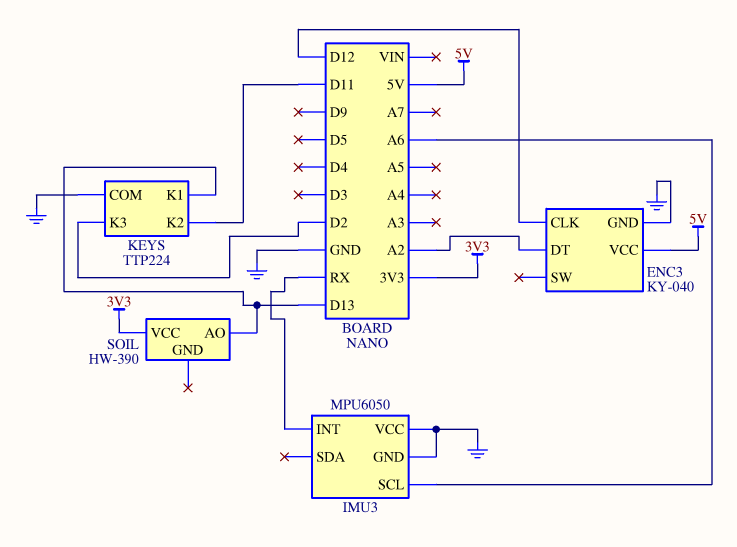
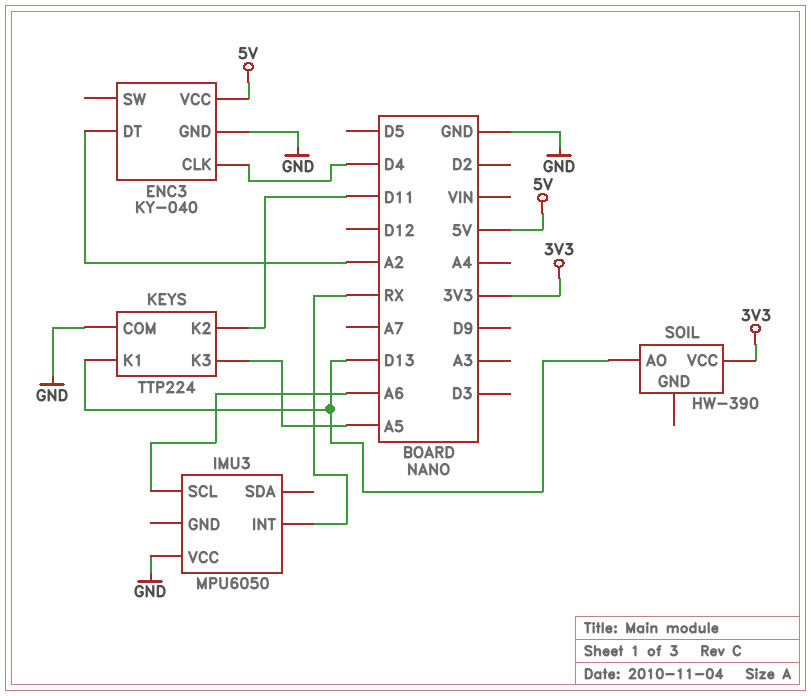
ENC3 pin CLK: D12 -> D4
IMU3 pin GND: GND -> none
KEYS pin K3: D2 -> A5

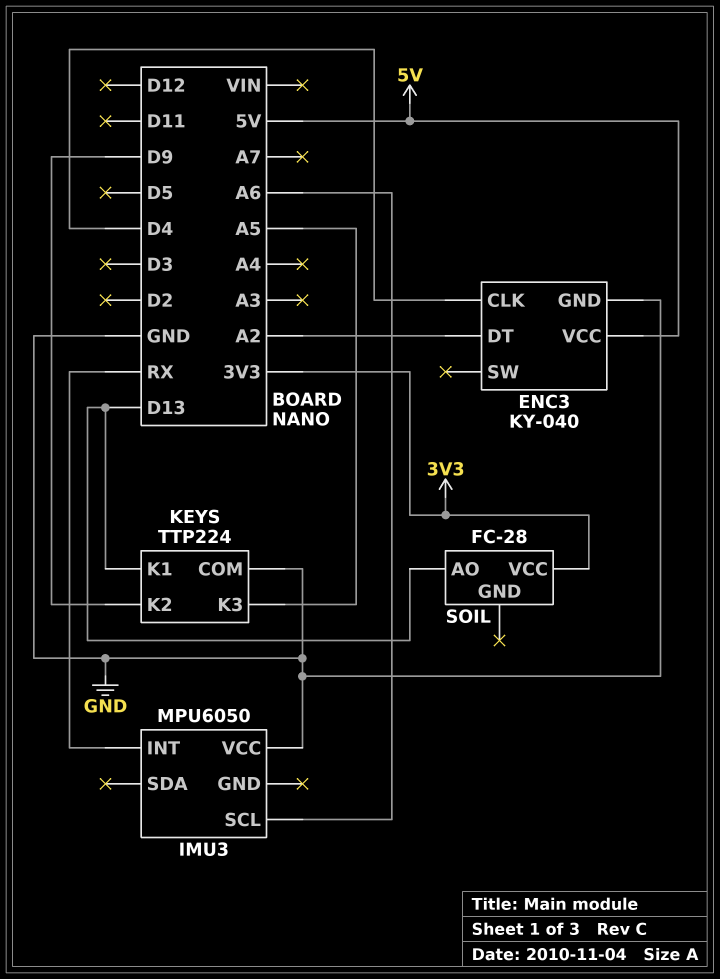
KEYS pin K2: D11 -> D9
SOIL: HW-390 -> FC-28

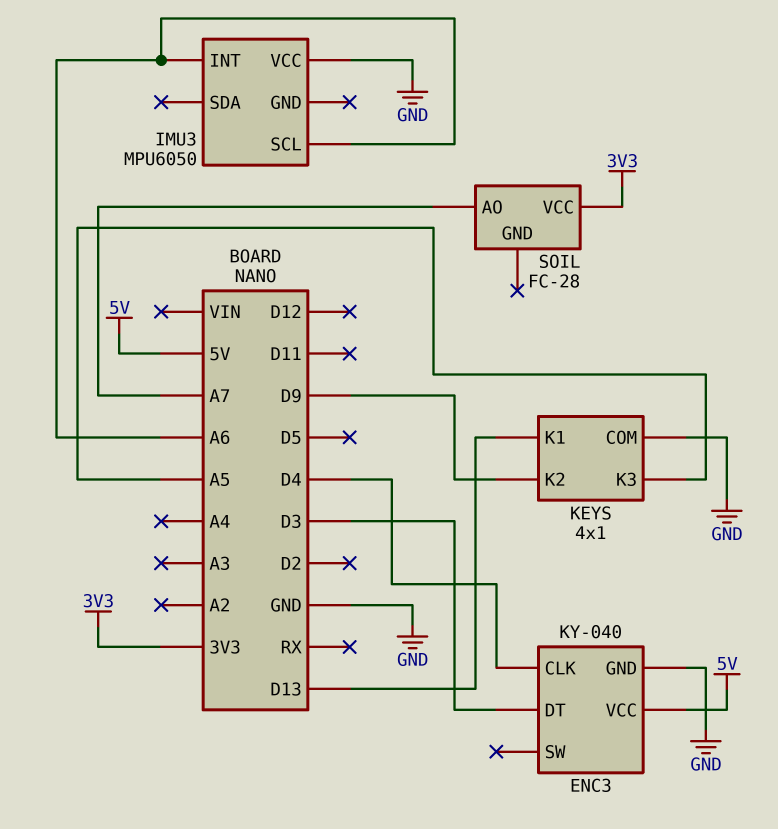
ENC3 pin DT: A2 -> D3
IMU3 pin INT: RX -> A6
KEYS: TTP224 -> 4x1
SOIL pin AO: D13 -> A7

